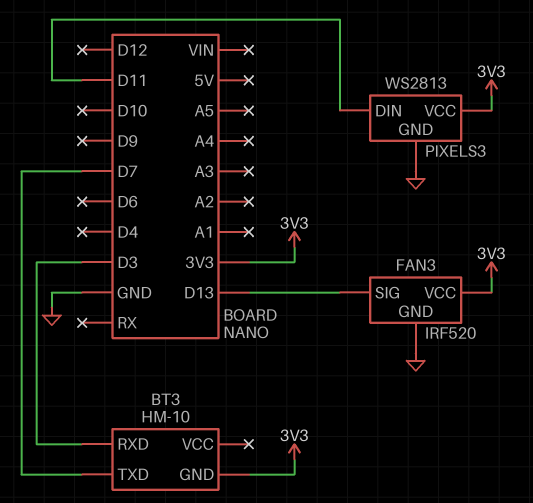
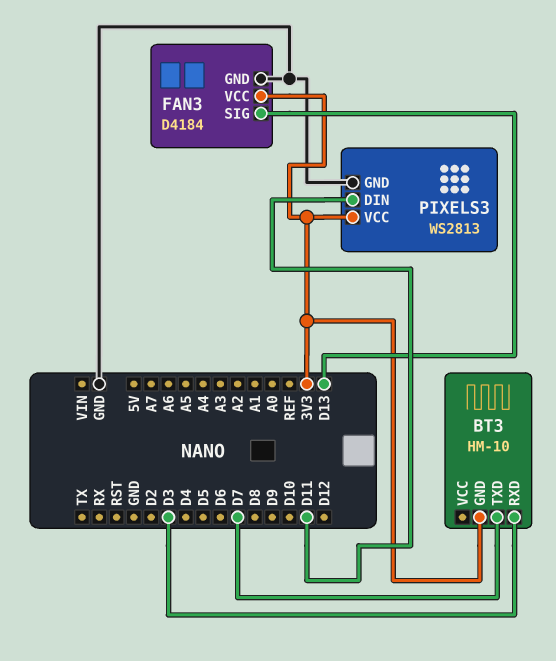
FAN3: IRF520 -> D4184

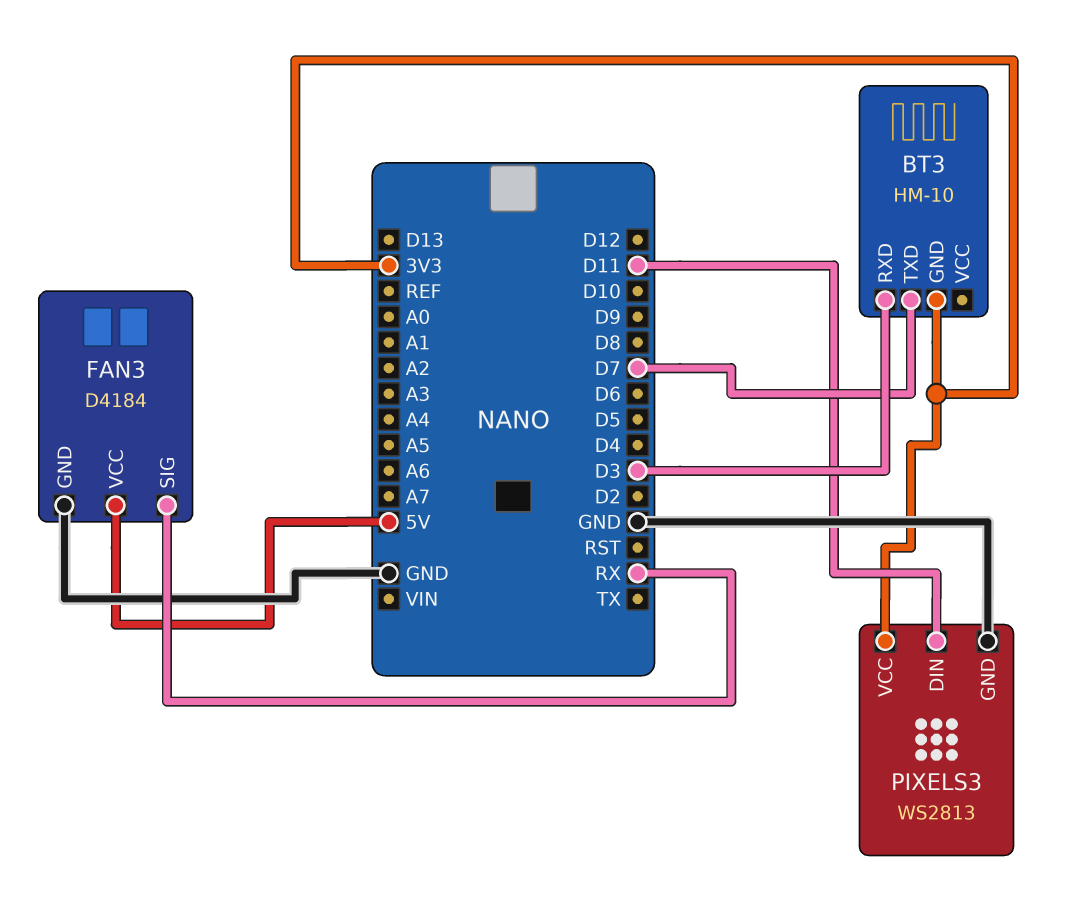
FAN3 pin SIG: D13 -> RX
FAN3 pin VCC: 3V3 -> 5V

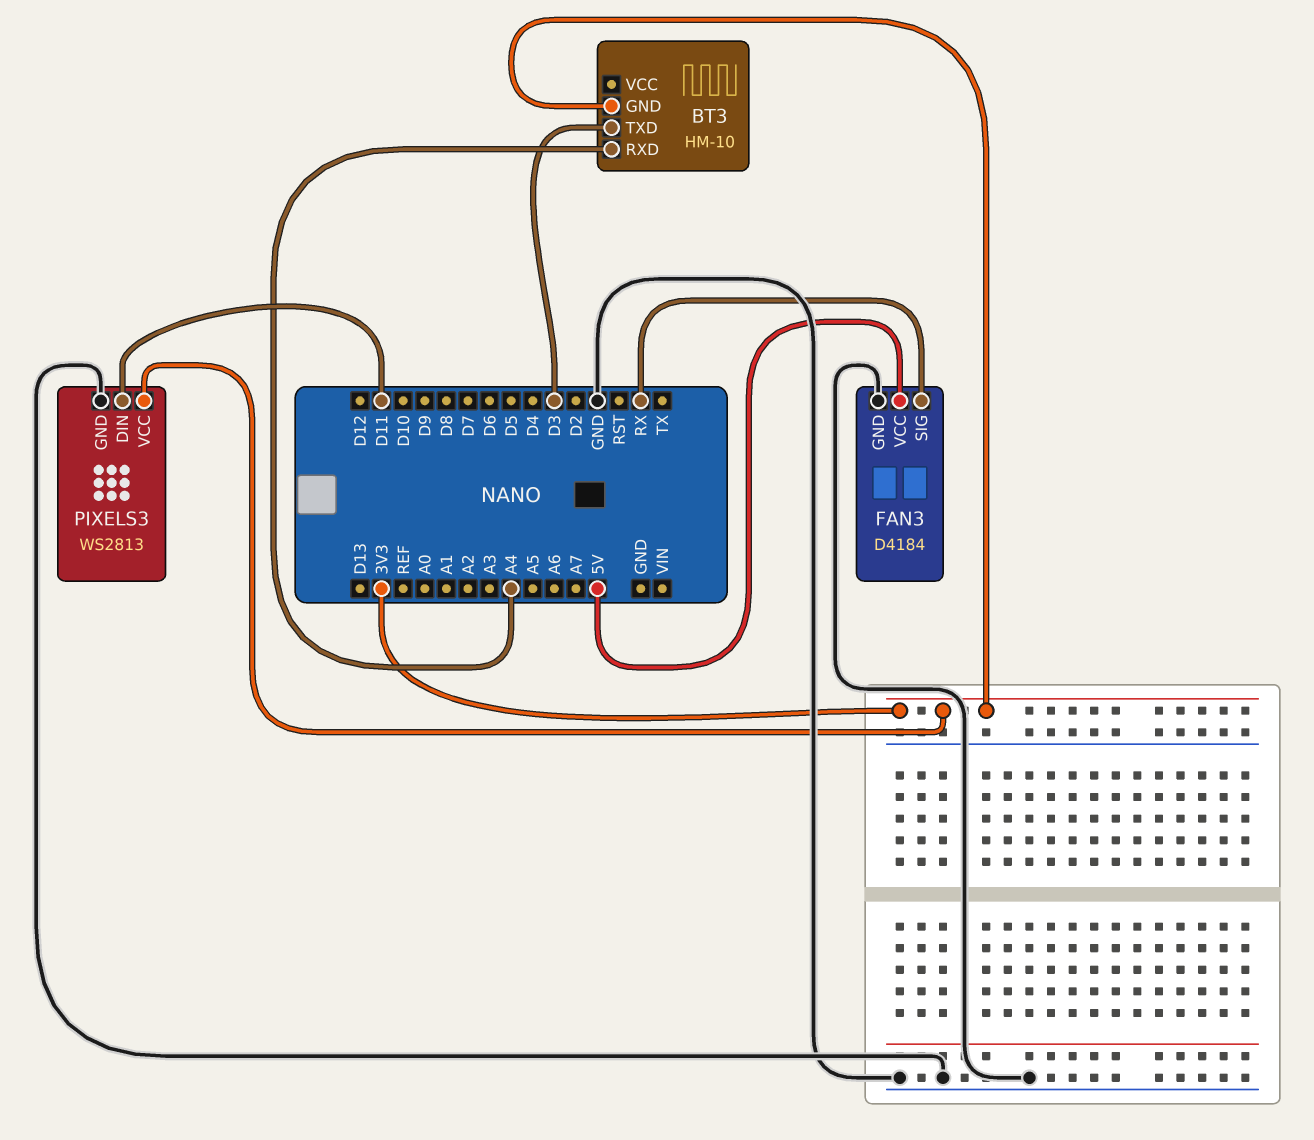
BT3 pin RXD: D3 -> A4
BT3 pin TXD: D7 -> D3

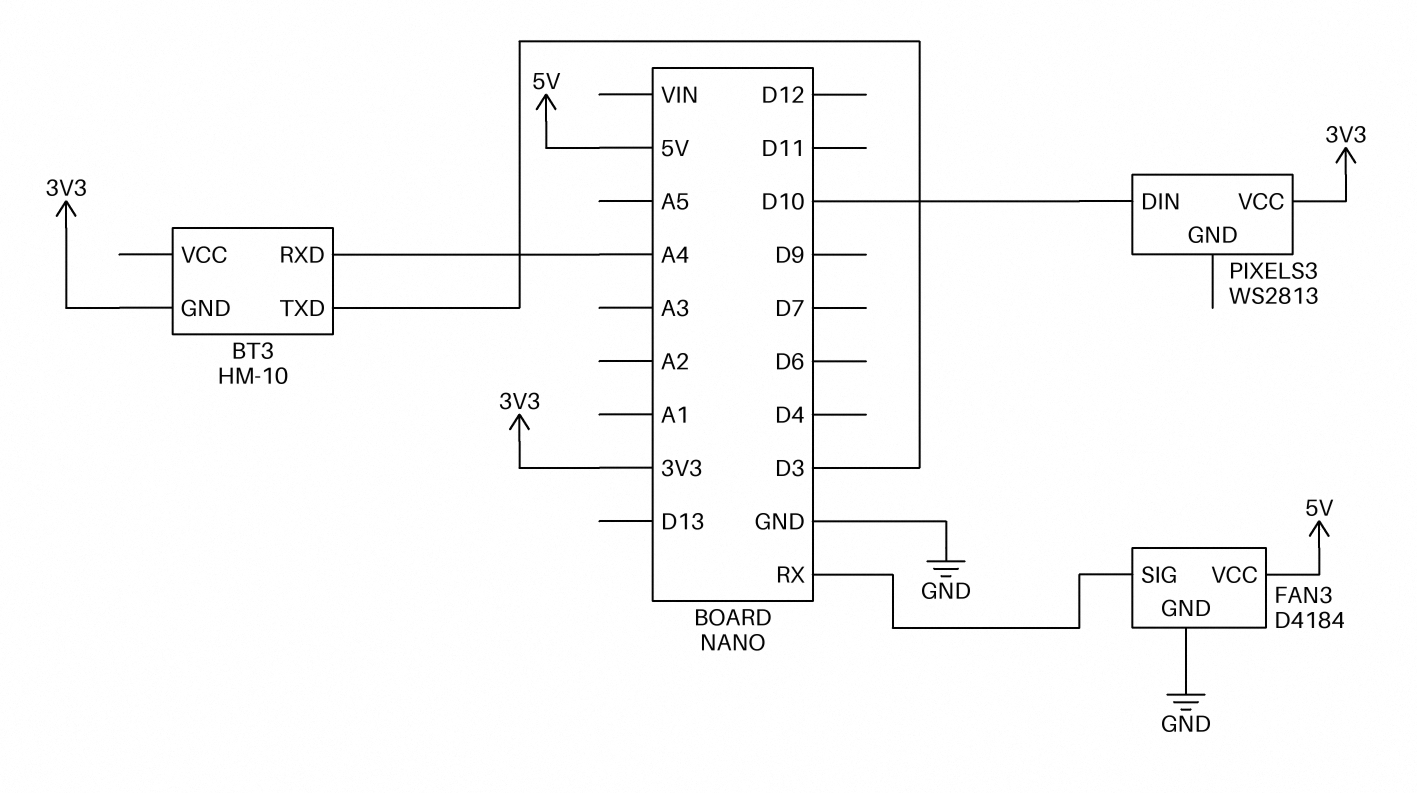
PIXELS3 pin DIN: D11 -> D10
PIXELS3 pin GND: GND -> none

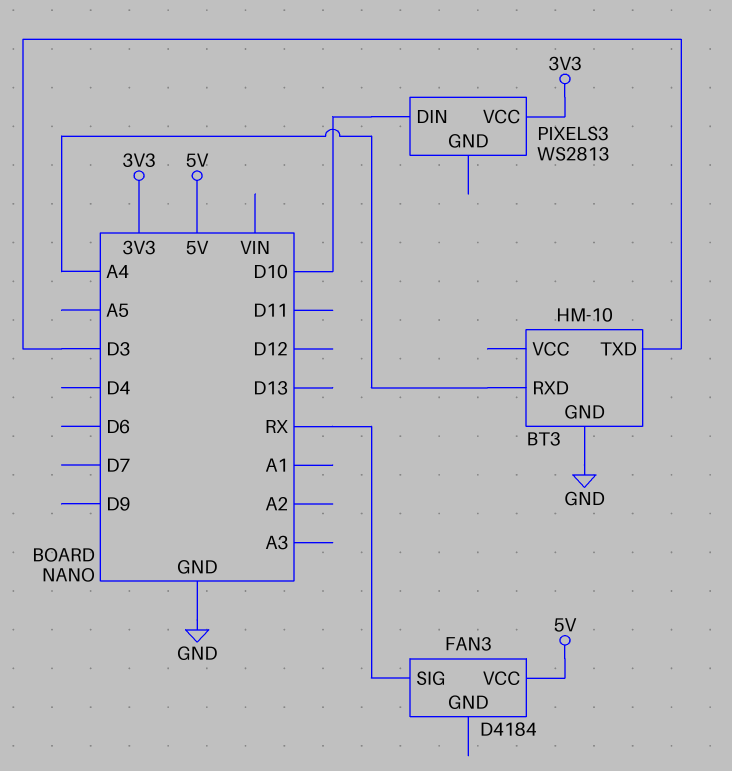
BT3 pin GND: 3V3 -> GND
FAN3 pin GND: GND -> none

